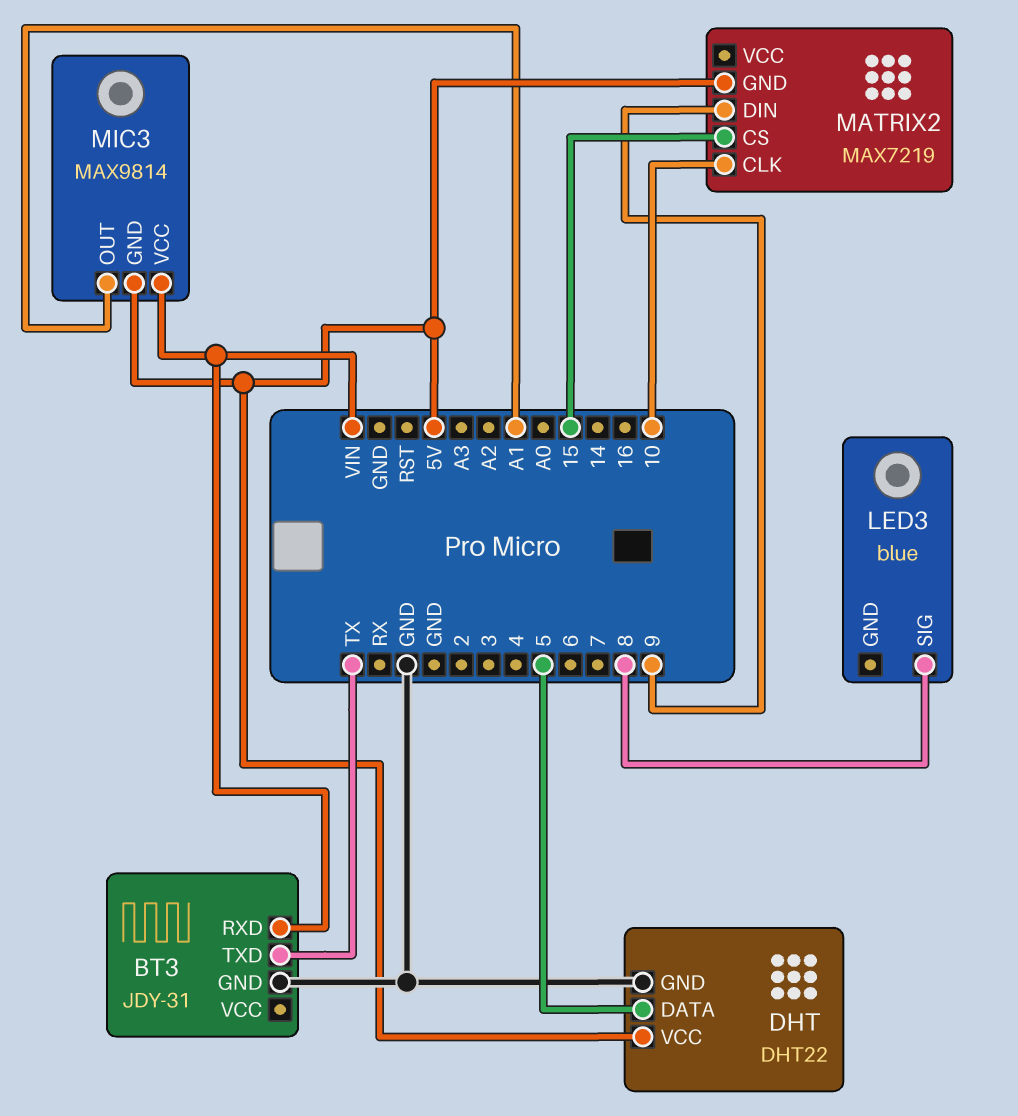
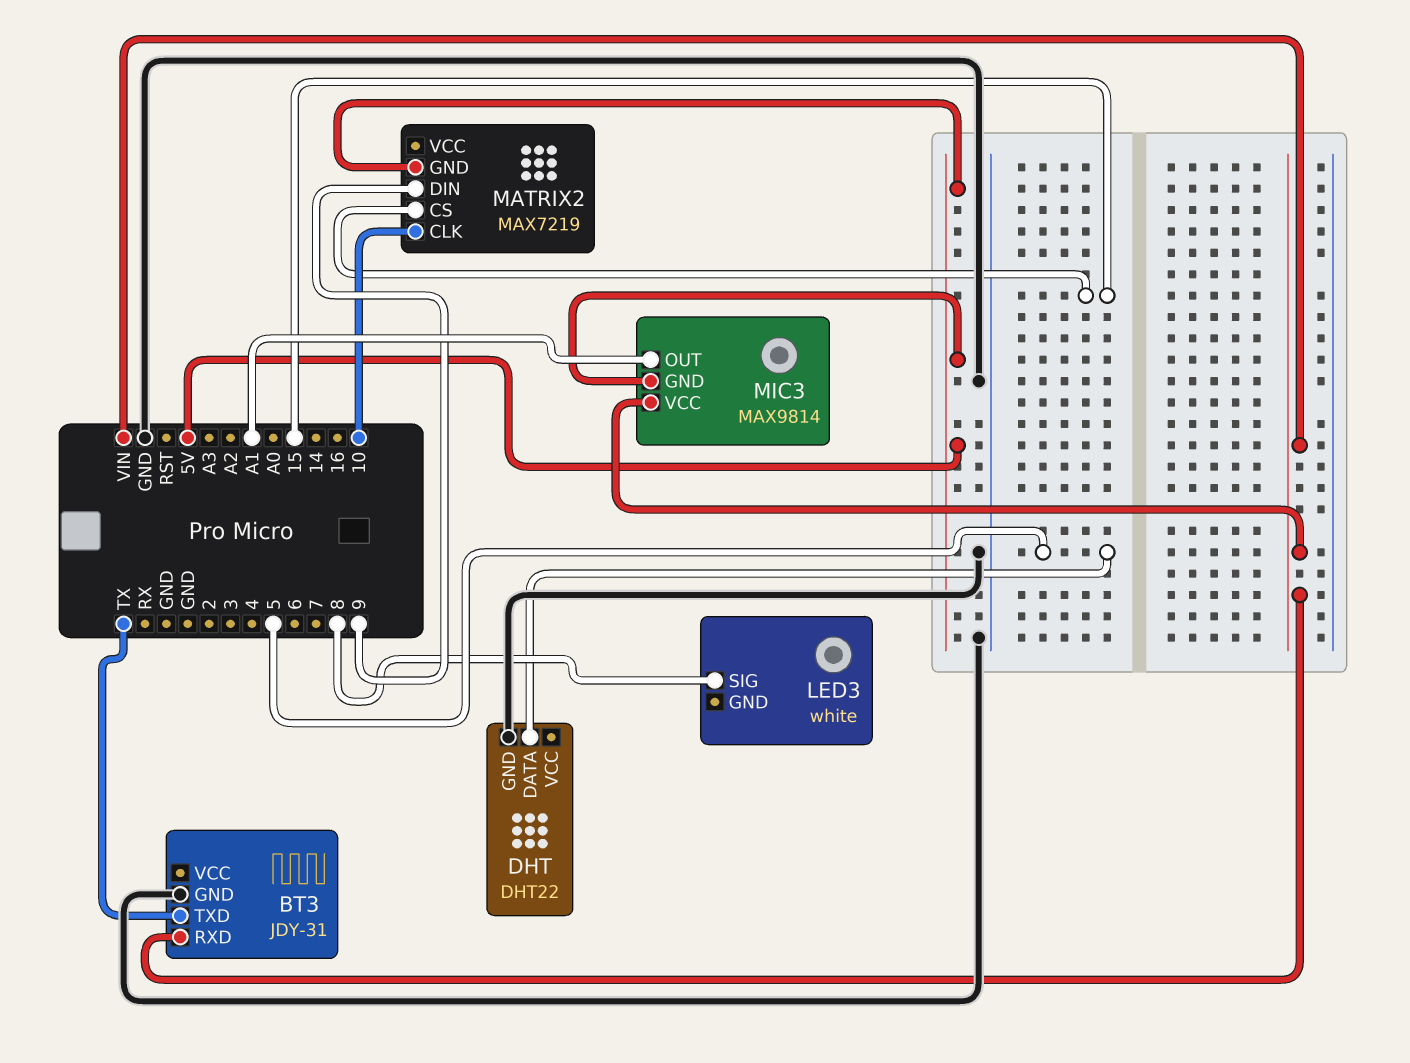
DHT pin VCC: 5V -> none
LED3: blue -> white

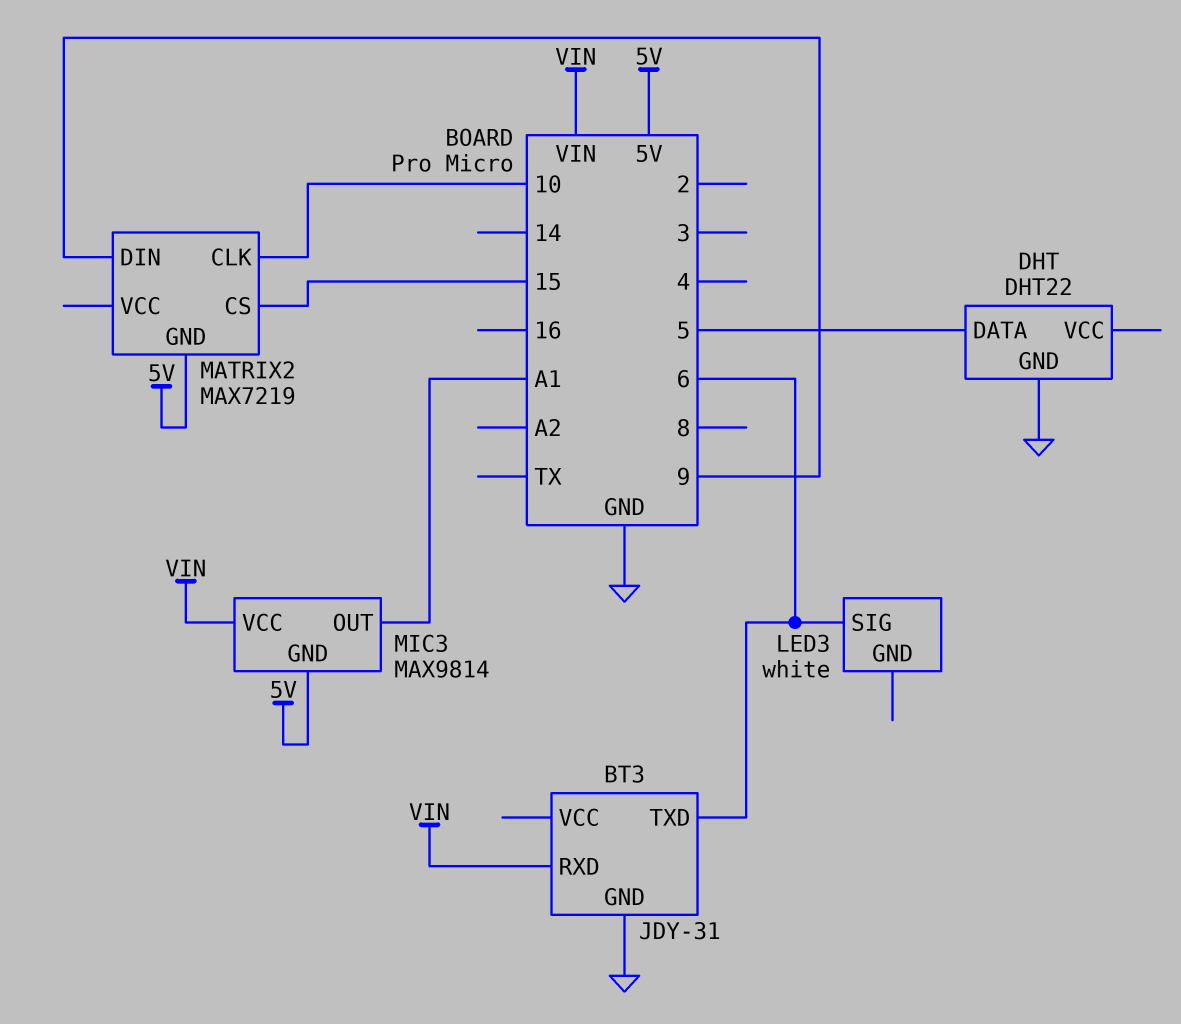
BT3 pin TXD: TX -> 6
LED3 pin SIG: 8 -> 6

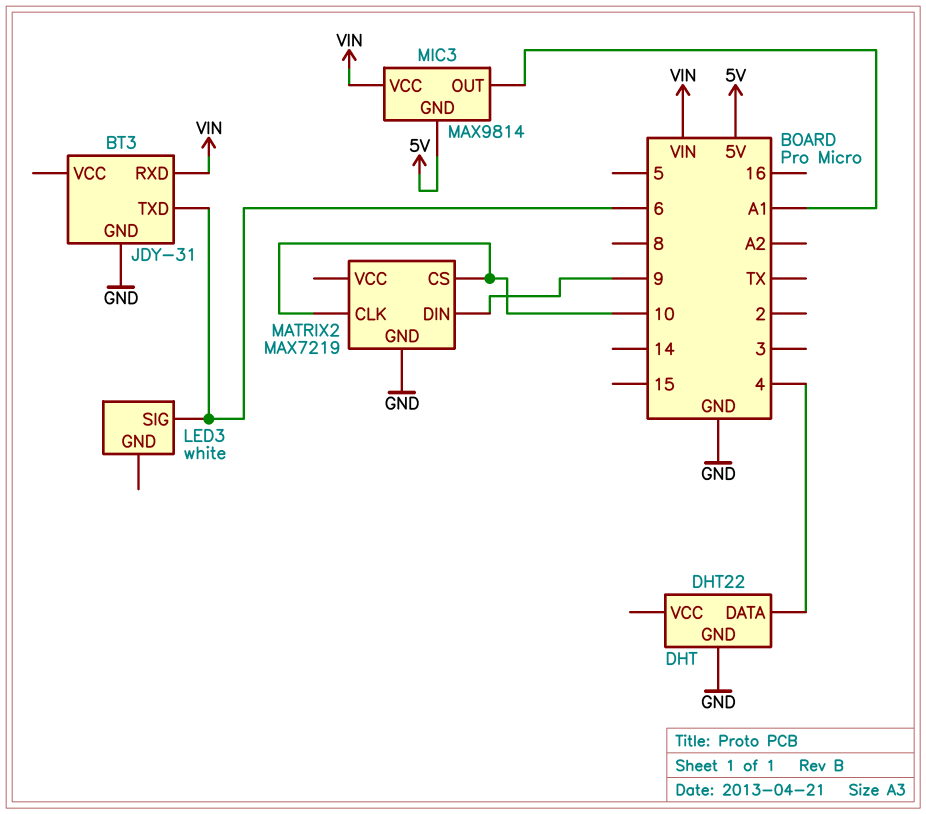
DHT pin DATA: 5 -> 4
MATRIX2 pin CS: 15 -> 10
MATRIX2 pin GND: 5V -> GND

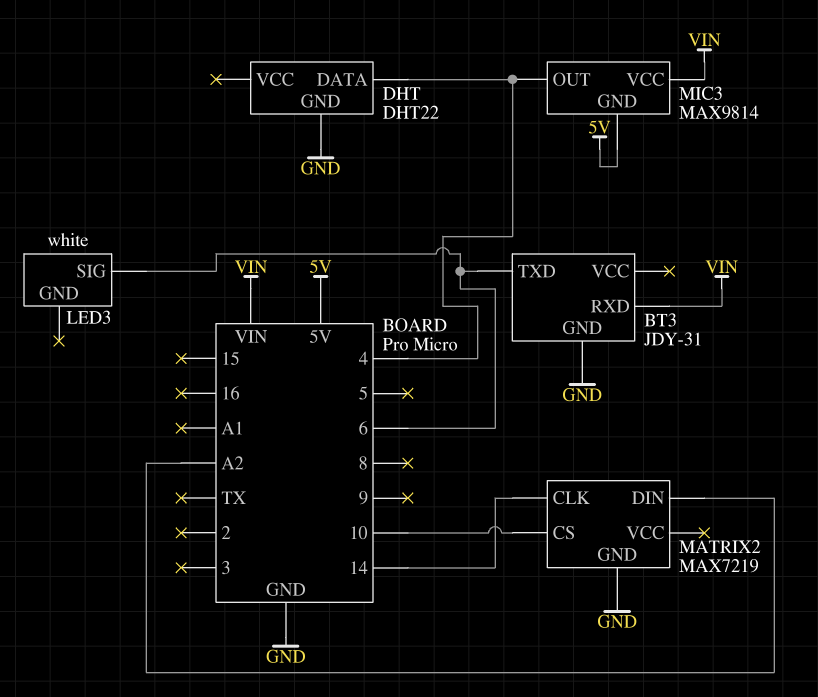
MATRIX2 pin CLK: 10 -> 14
MATRIX2 pin DIN: 9 -> A2
MIC3 pin OUT: A1 -> 4

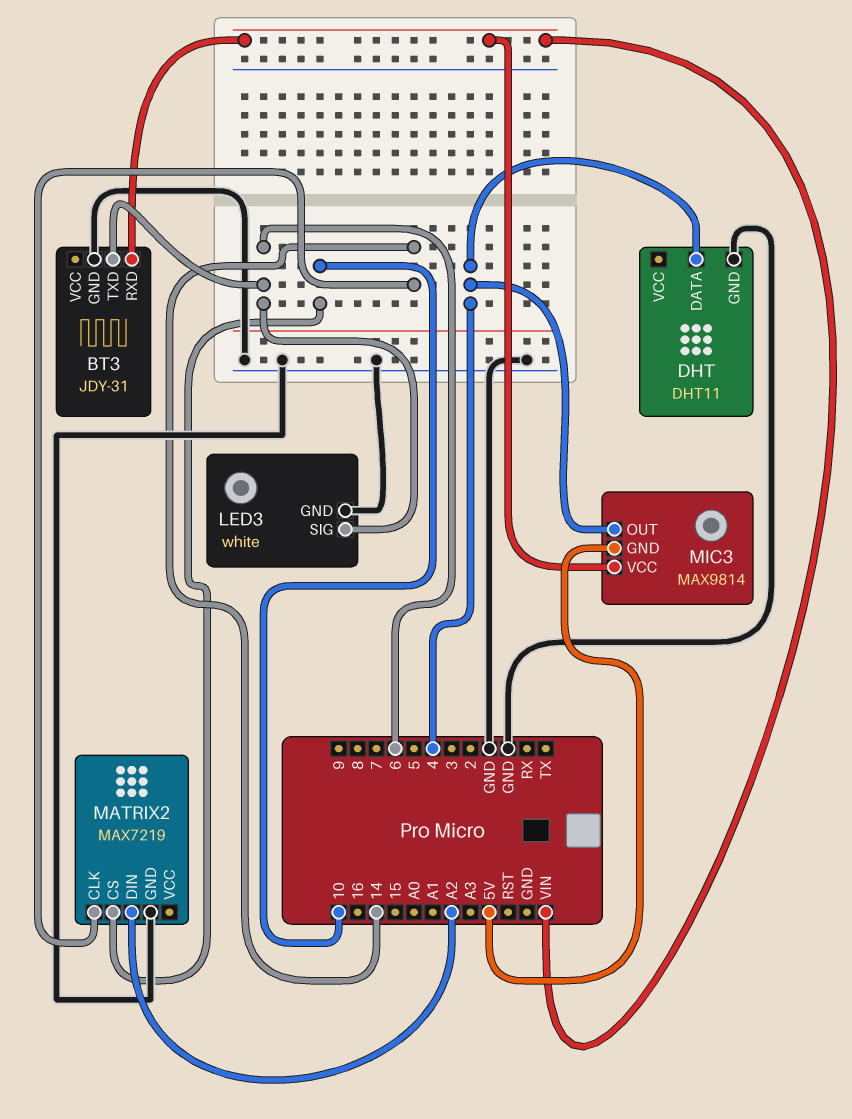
DHT: DHT22 -> DHT11
LED3 pin GND: none -> GND

